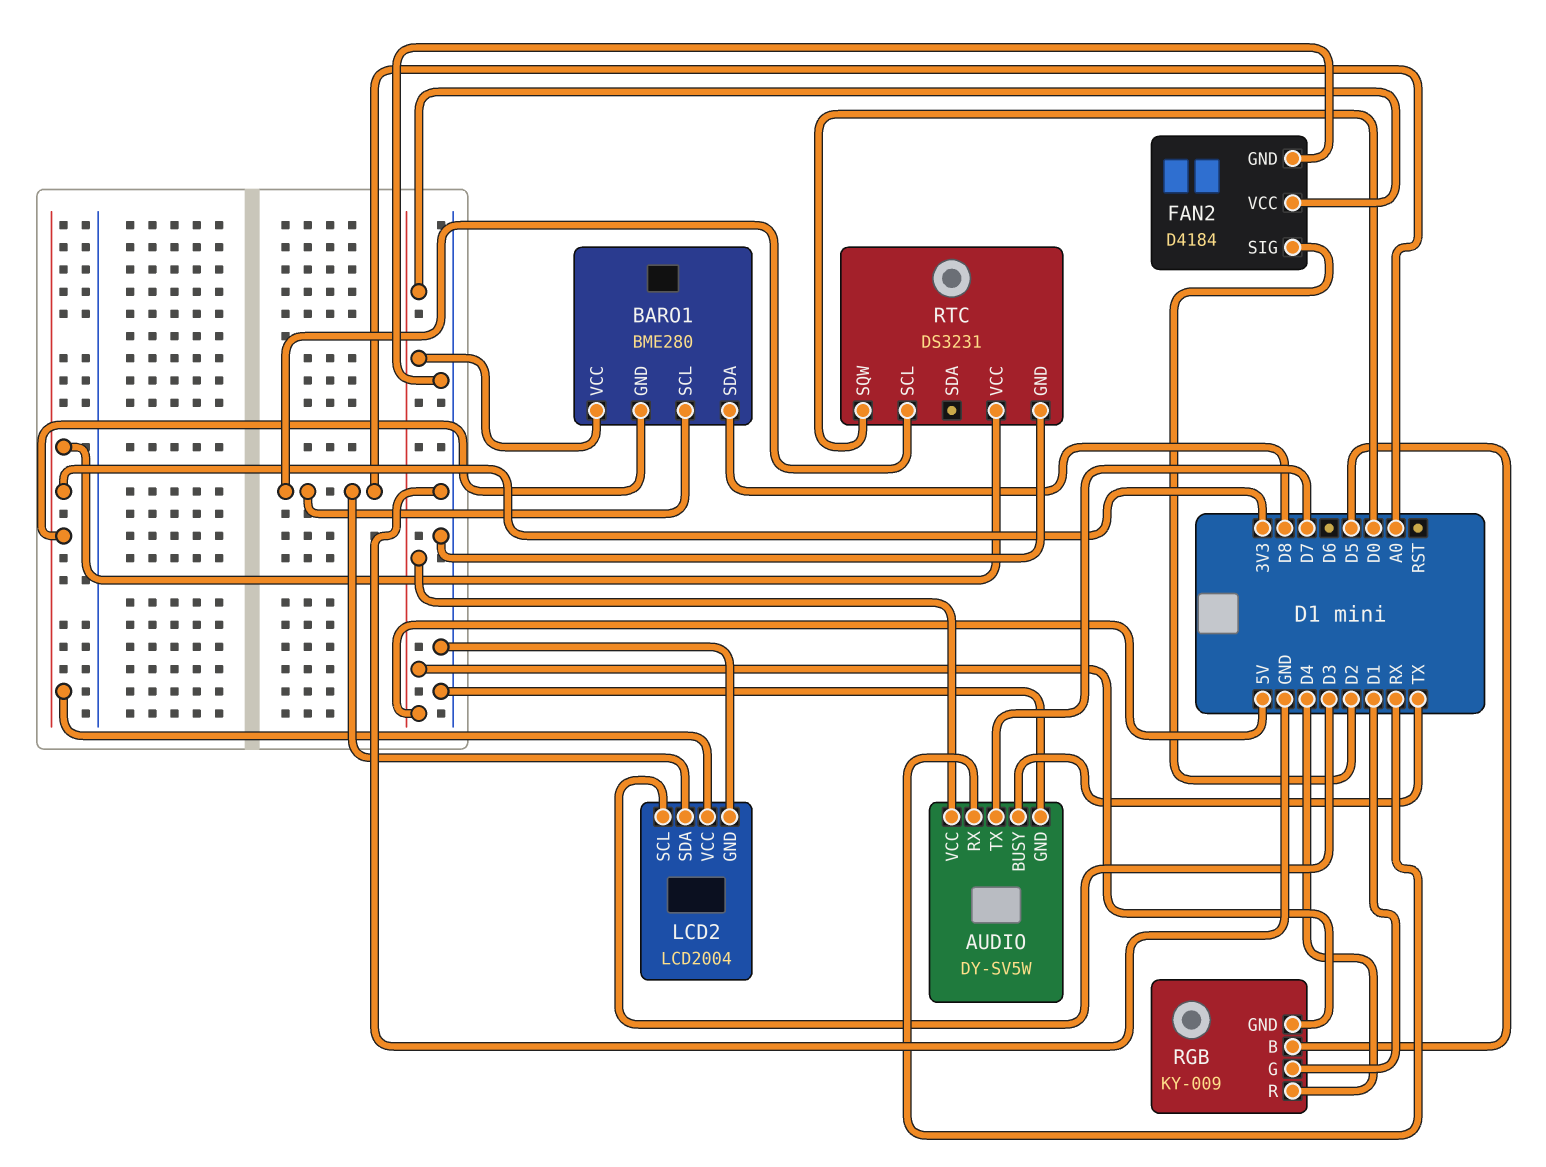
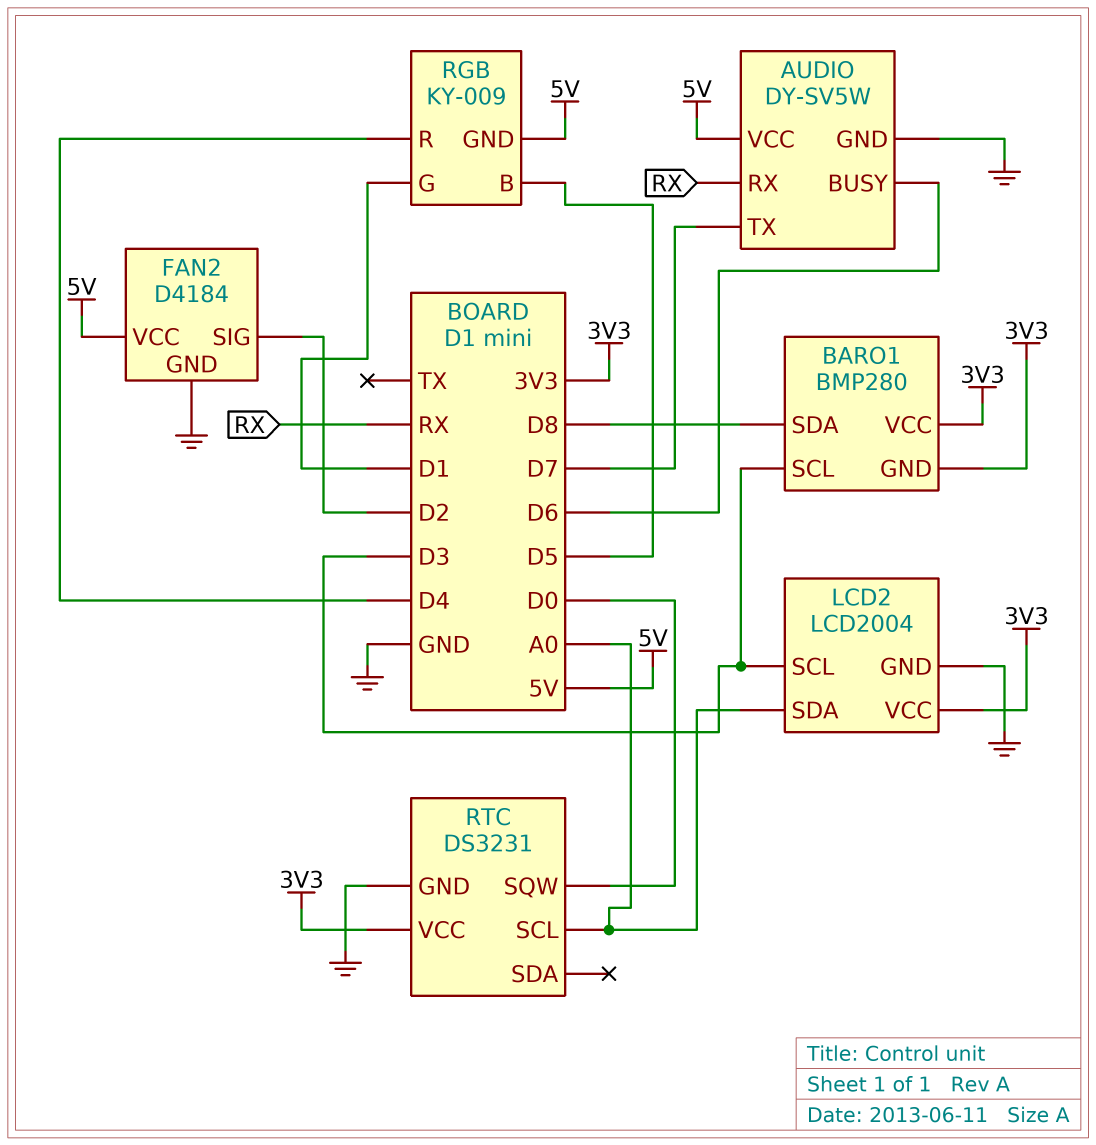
AUDIO pin BUSY: TX -> D6
BARO1: BME280 -> BMP280
BARO1 pin SCL: A0 -> D3
BARO1 pin VCC: 5V -> 3V3

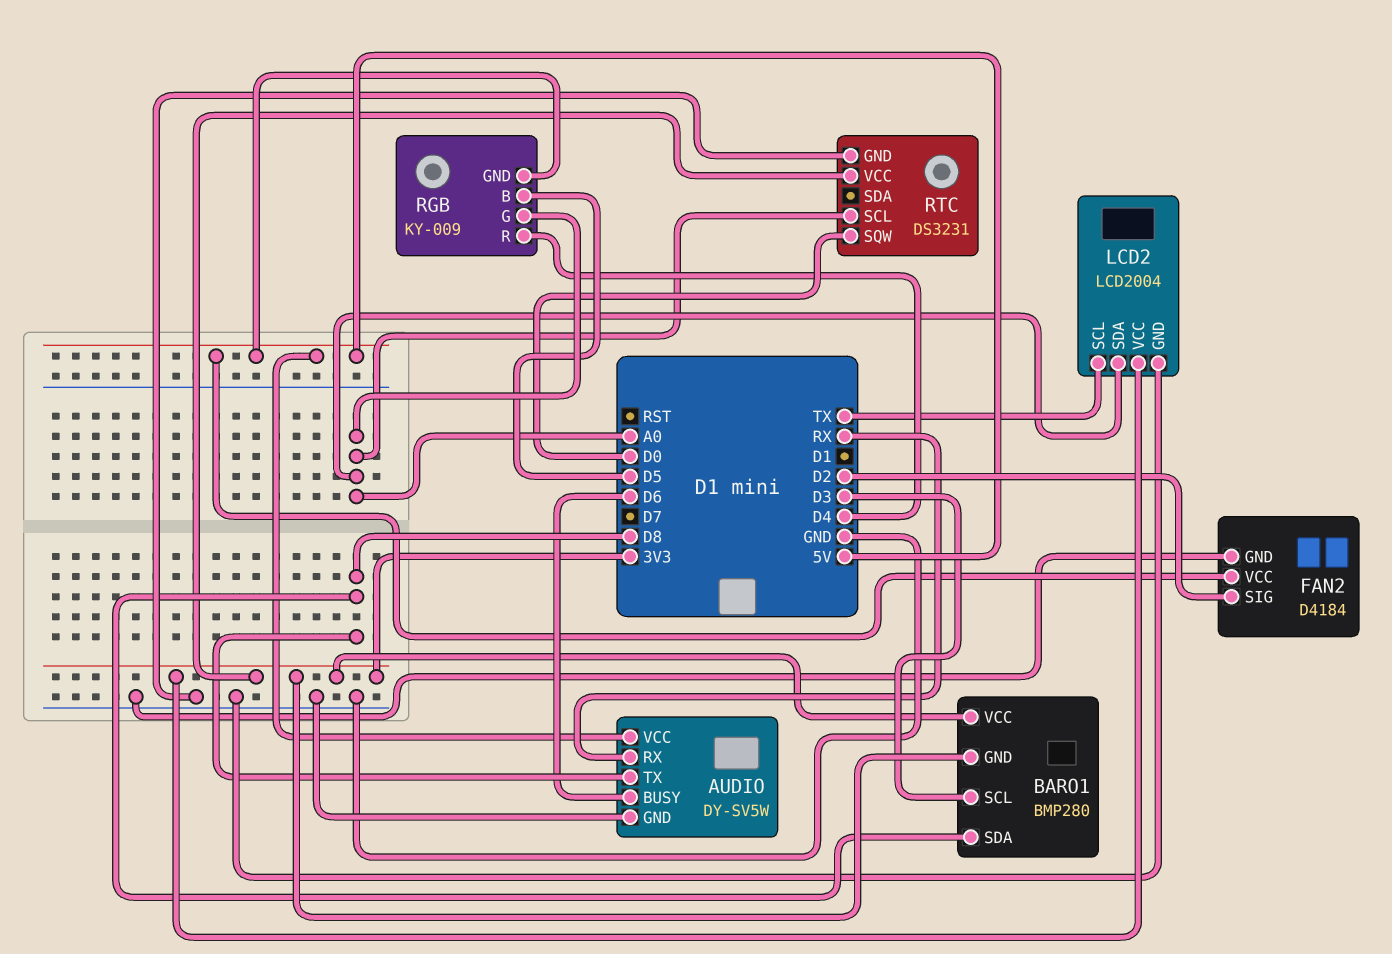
AUDIO pin TX: D7 -> D8
LCD2 pin SCL: D3 -> TX
RGB pin G: D1 -> A0

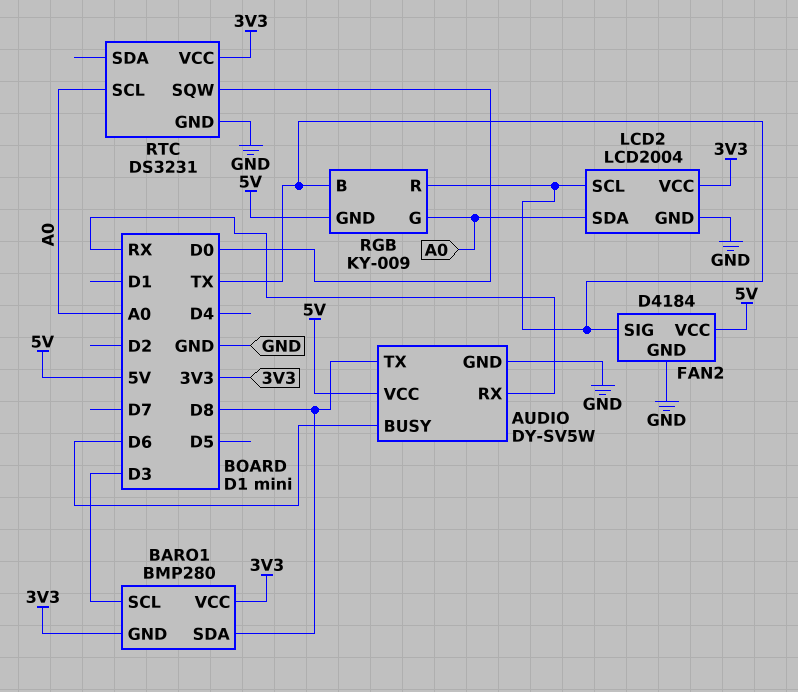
FAN2 pin SIG: D2 -> TX
RGB pin B: D5 -> TX
RGB pin R: D4 -> TX

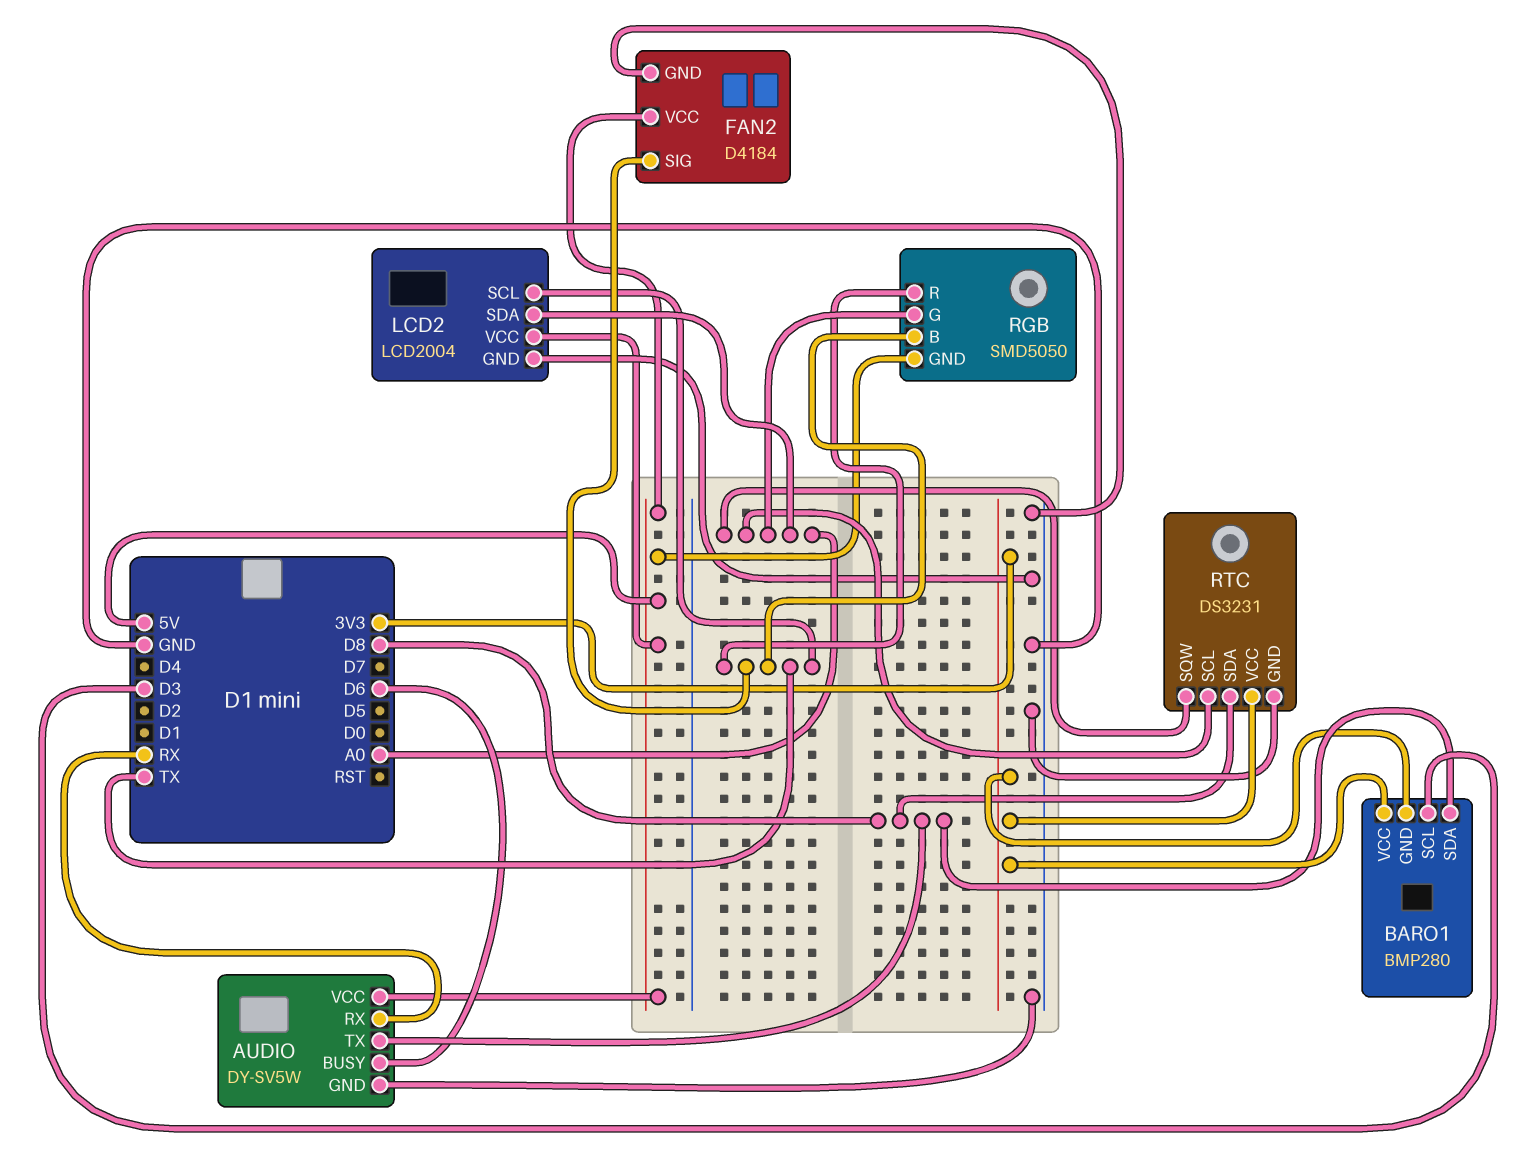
LCD2 pin VCC: 3V3 -> 5V
RGB: KY-009 -> SMD5050
RTC pin SDA: none -> D8
RTC pin SQW: D0 -> A0

